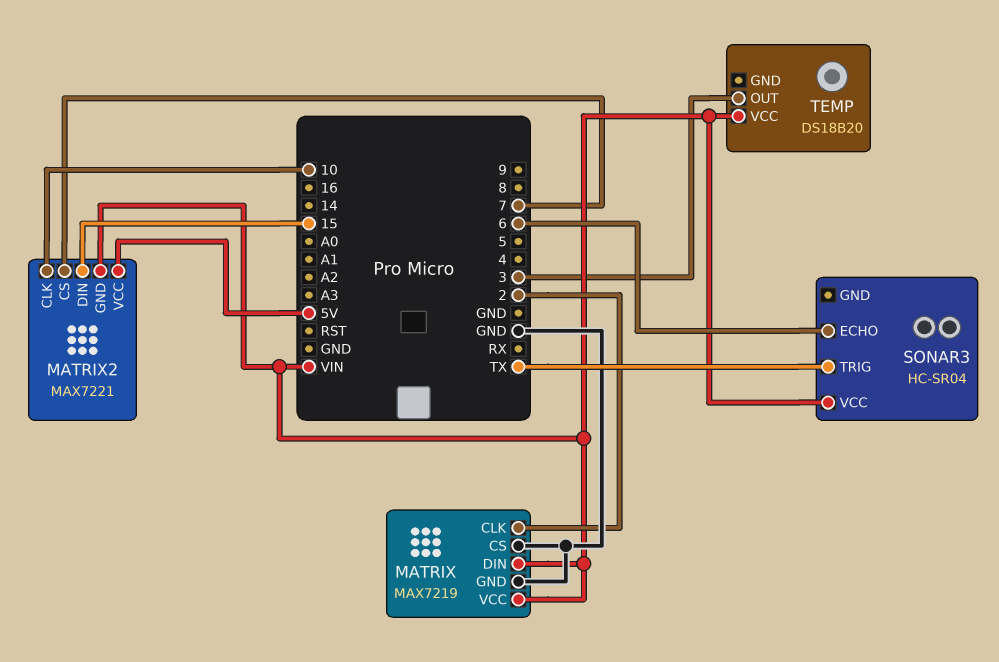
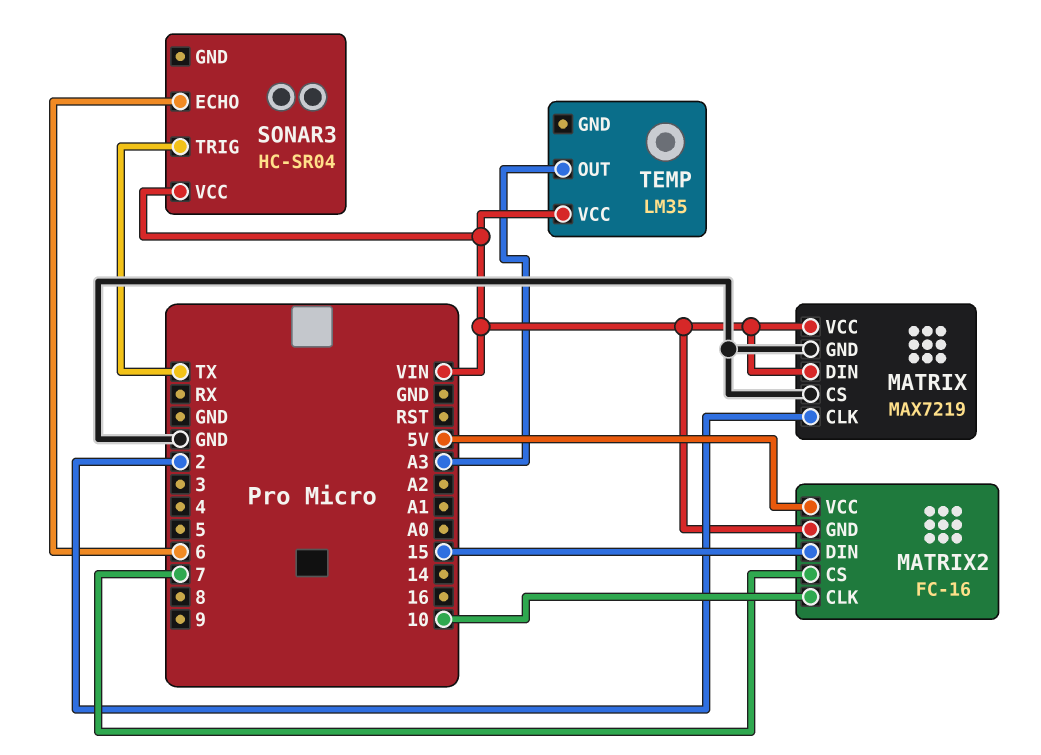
MATRIX2: MAX7221 -> FC-16
TEMP: DS18B20 -> LM35
TEMP pin OUT: 3 -> A3

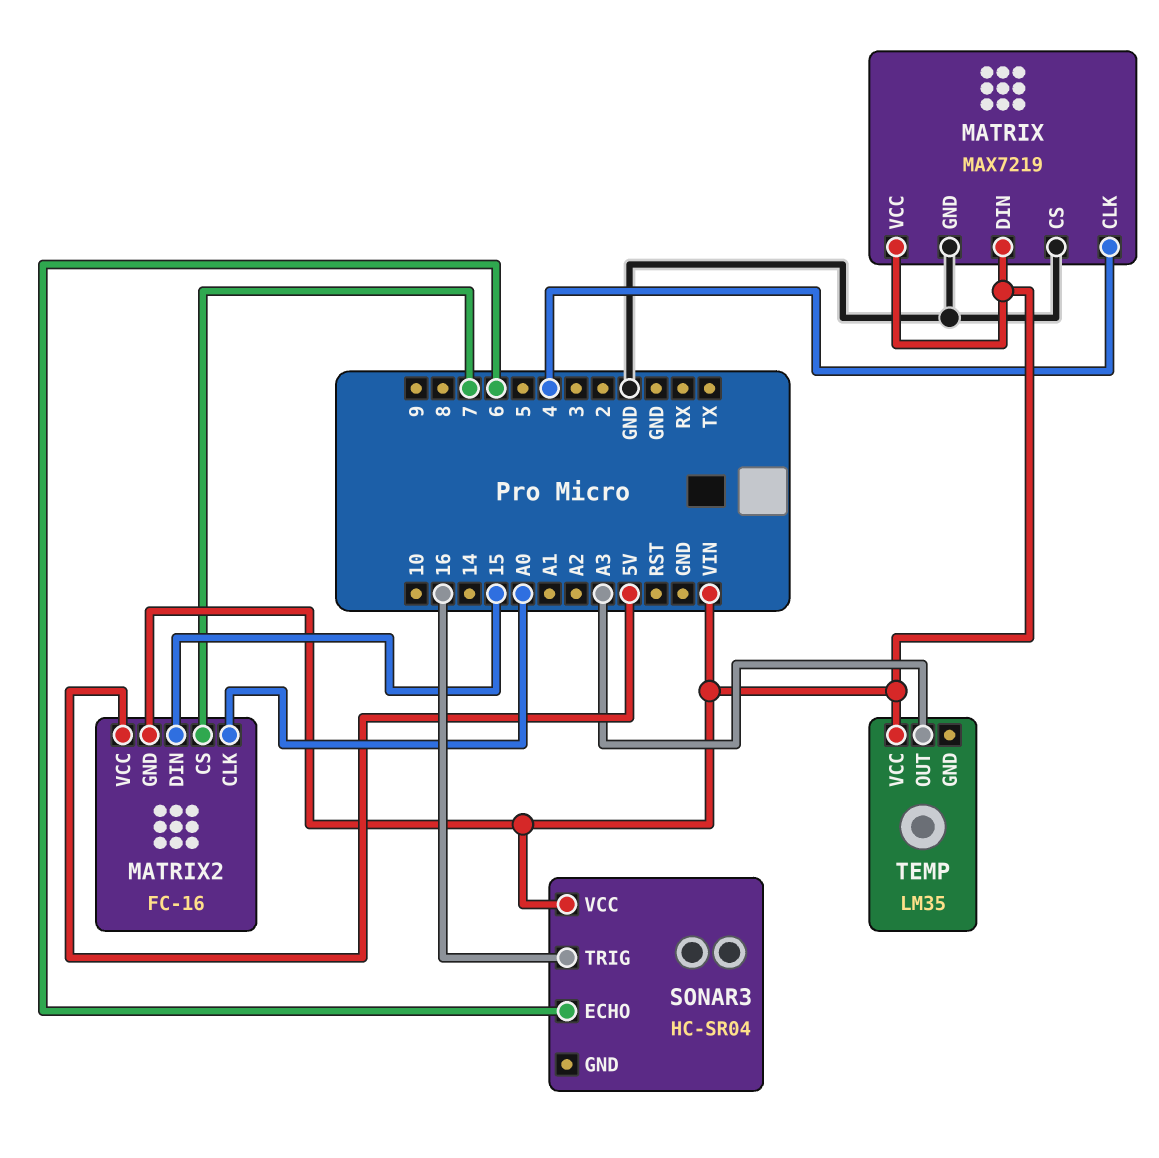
MATRIX pin CLK: 2 -> 4
MATRIX2 pin CLK: 10 -> A0
SONAR3 pin TRIG: TX -> 16

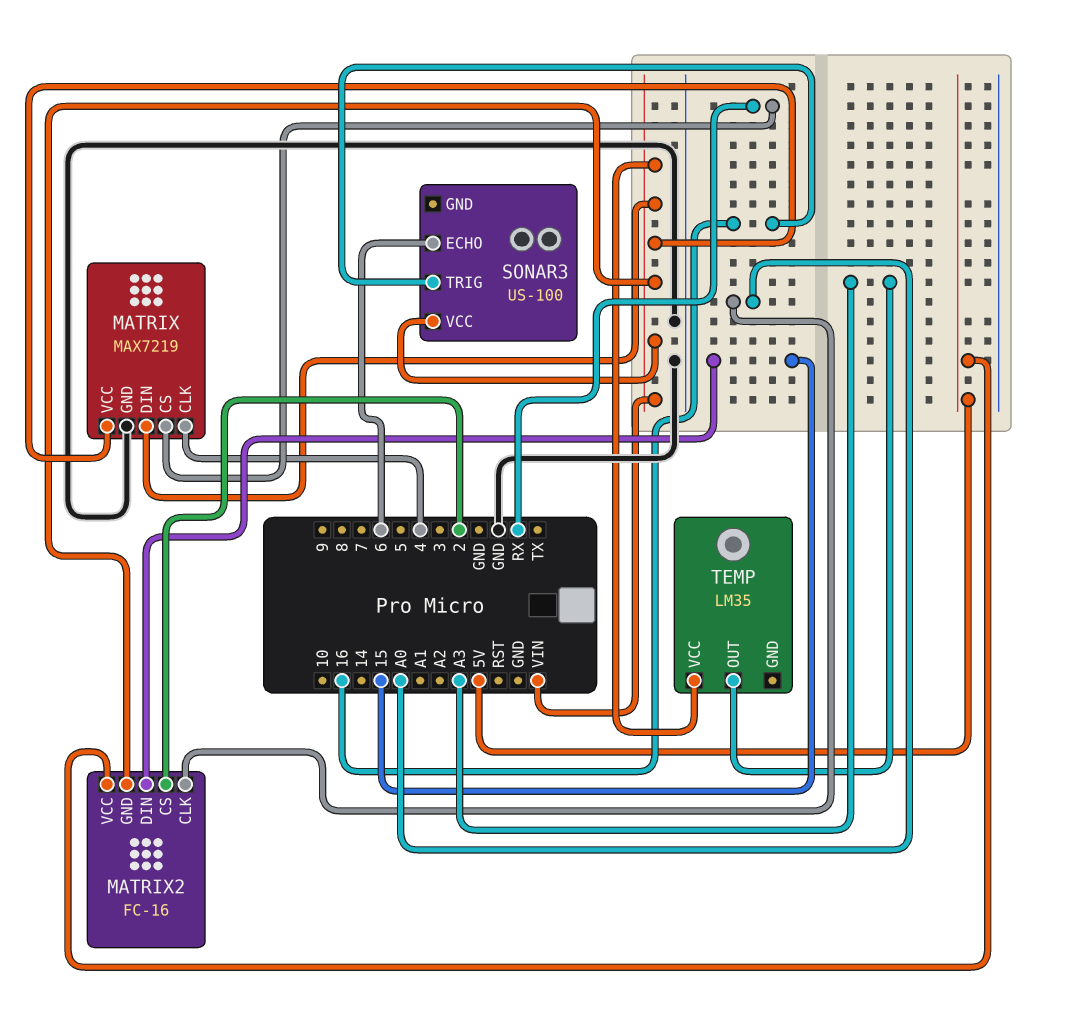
MATRIX pin CS: GND -> RX
MATRIX2 pin CS: 7 -> 2
SONAR3: HC-SR04 -> US-100

